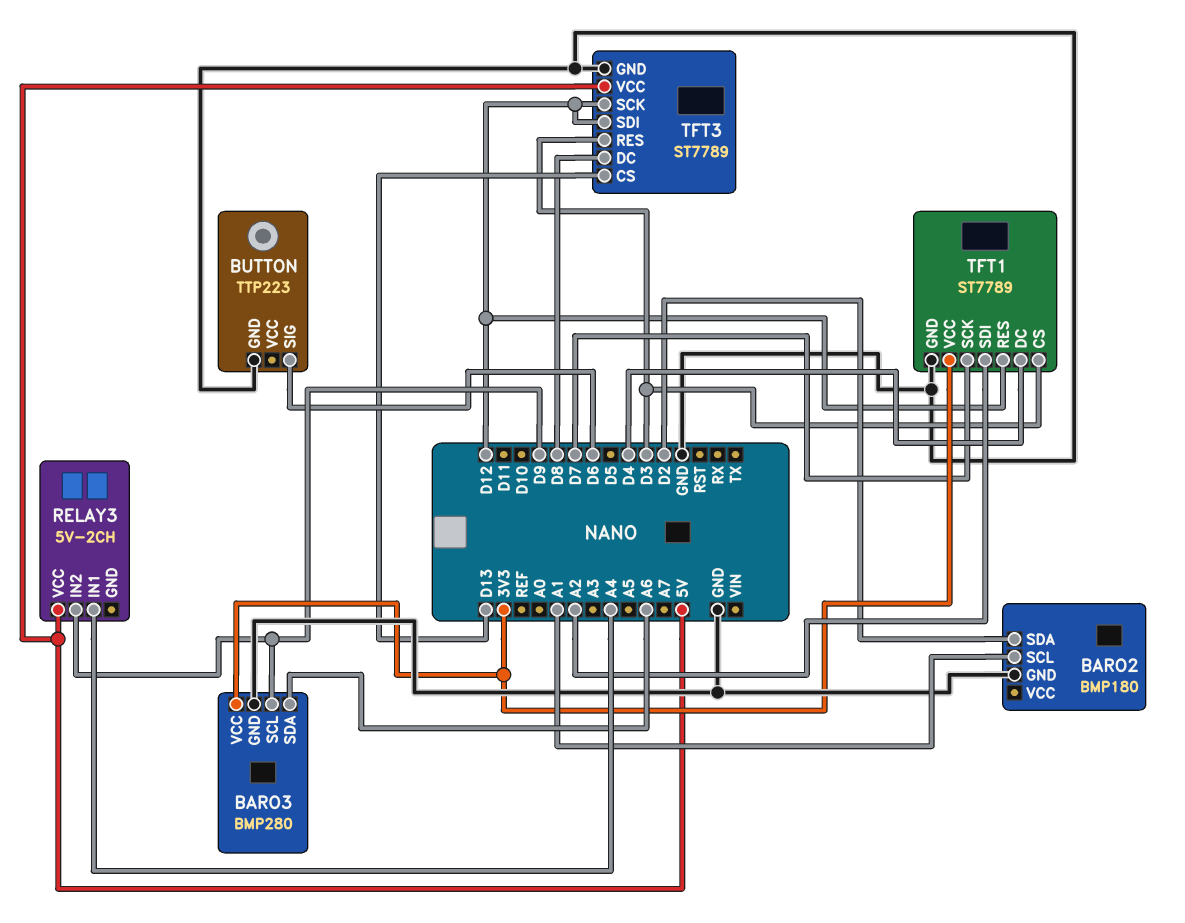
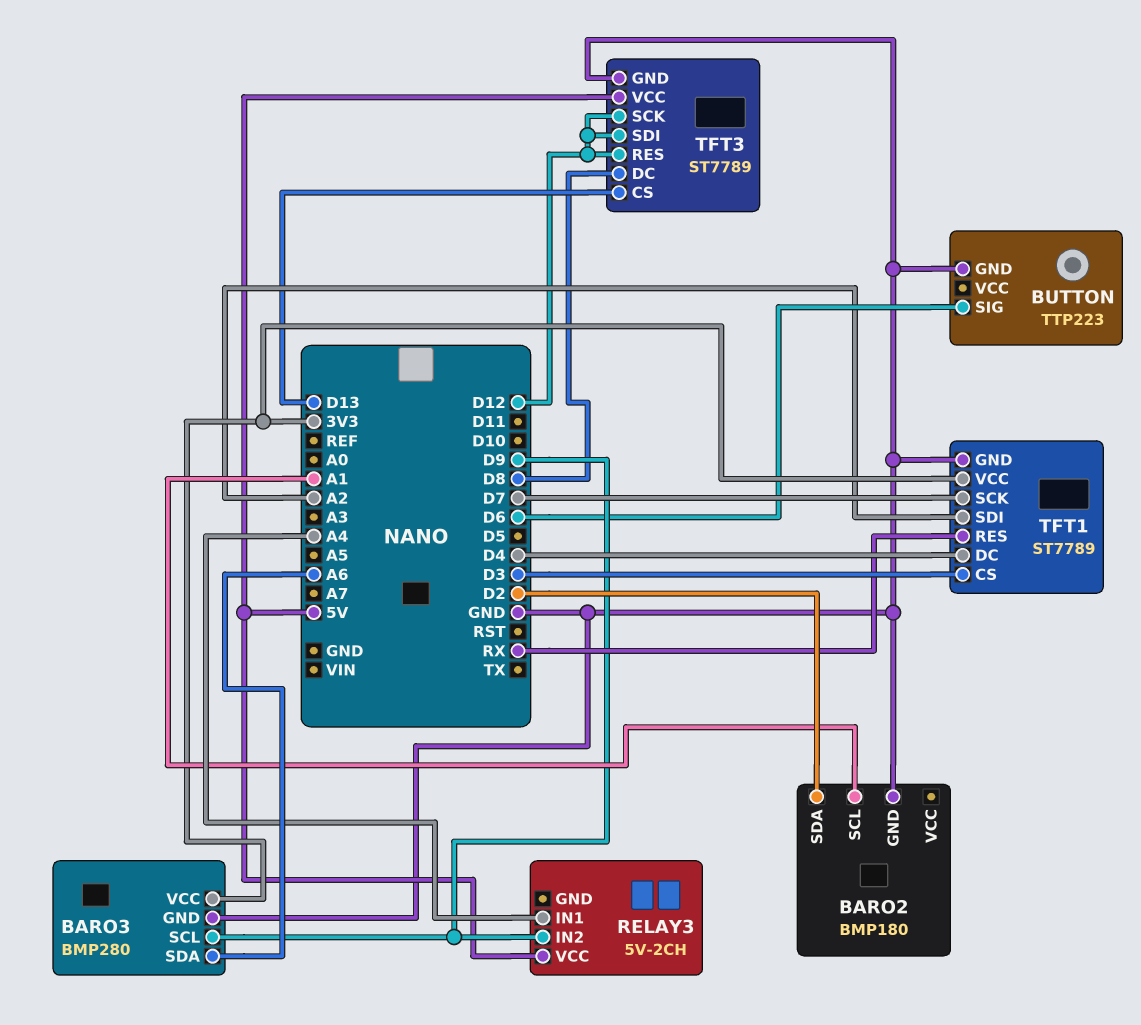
TFT1 pin RES: D12 -> RX
TFT3 pin RES: D3 -> D12

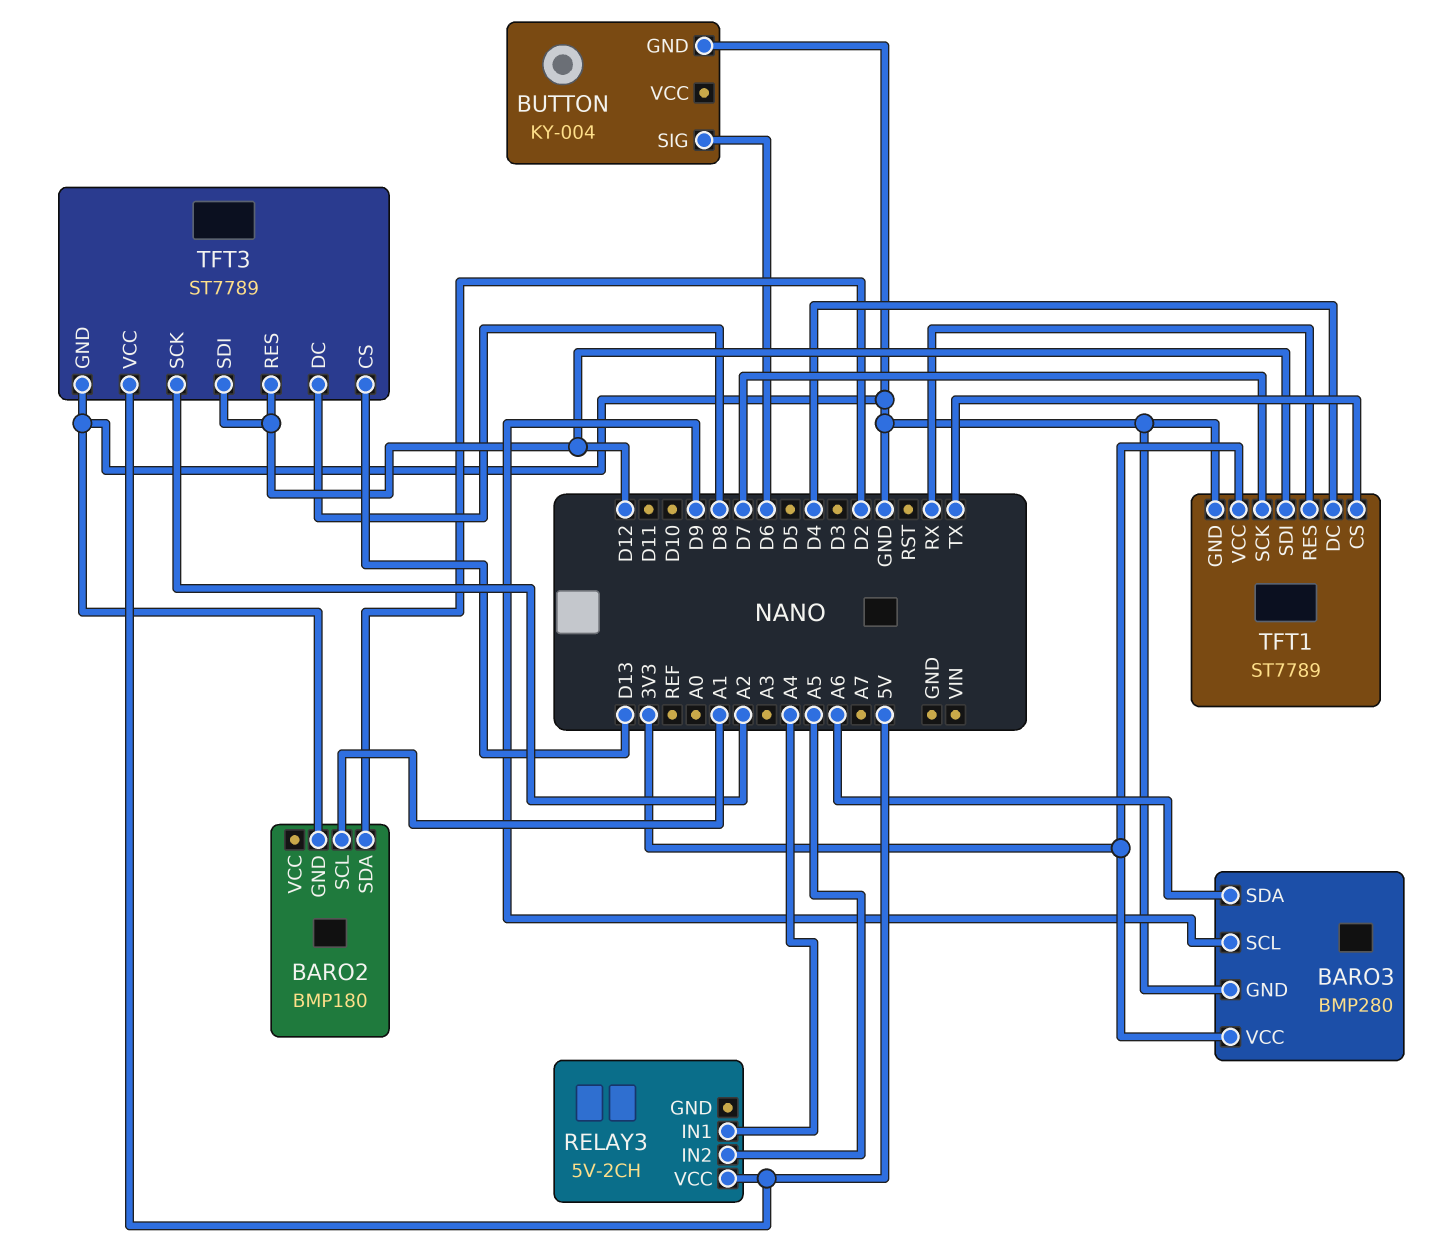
BUTTON: TTP223 -> KY-004
RELAY3 pin IN2: D9 -> A5
TFT1 pin CS: D3 -> TX
TFT1 pin SDI: A2 -> D12
TFT3 pin SCK: D12 -> A2

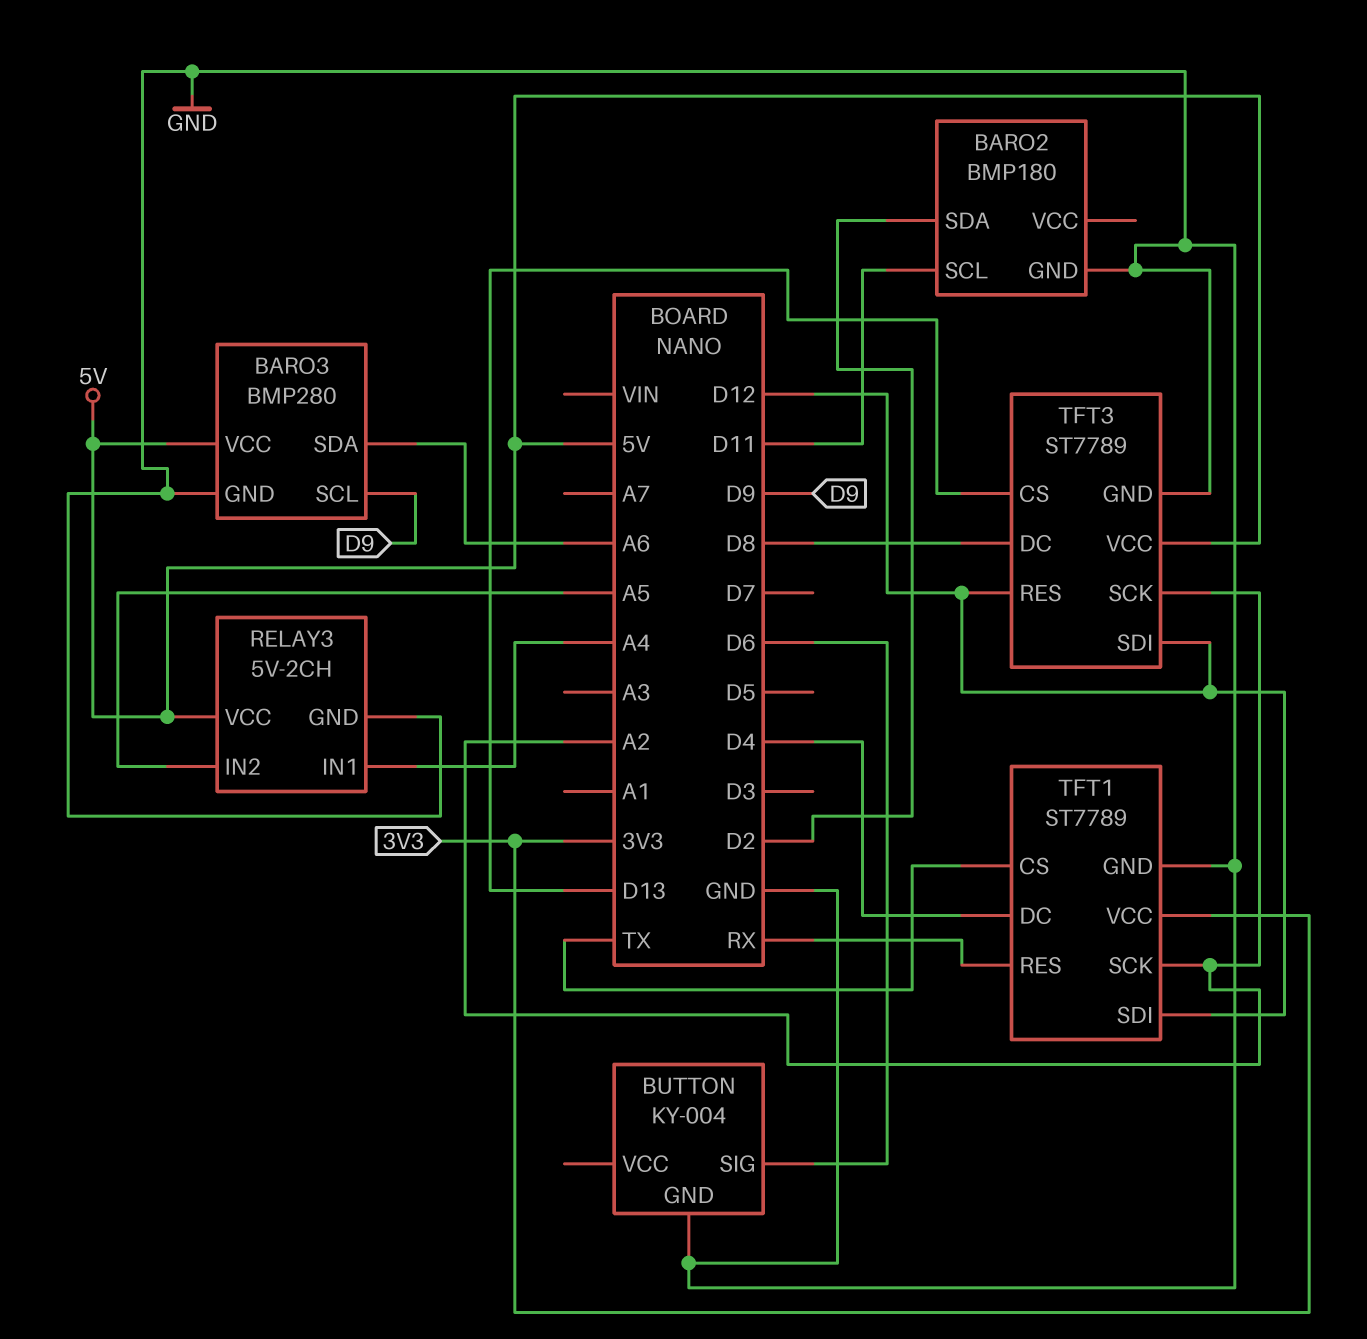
BARO2 pin SCL: A1 -> D11
BARO3 pin VCC: 3V3 -> 5V
RELAY3 pin GND: none -> GND
TFT1 pin SCK: D7 -> A2

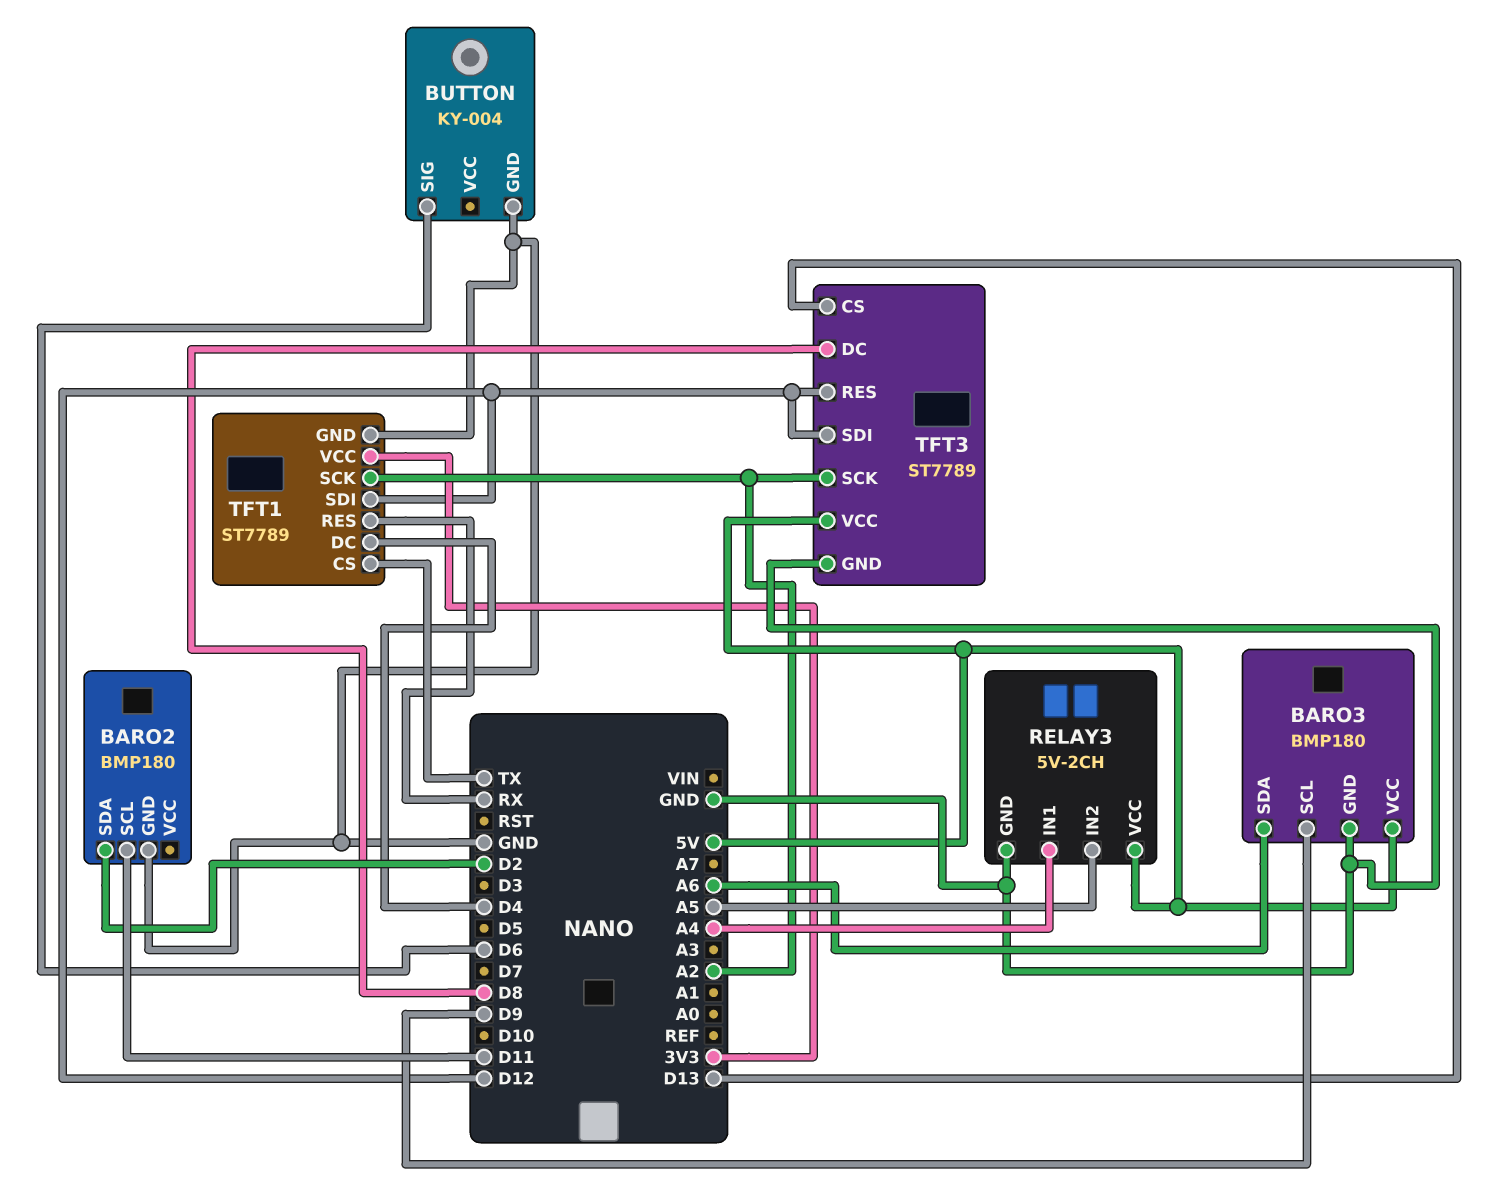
BARO3: BMP280 -> BMP180

